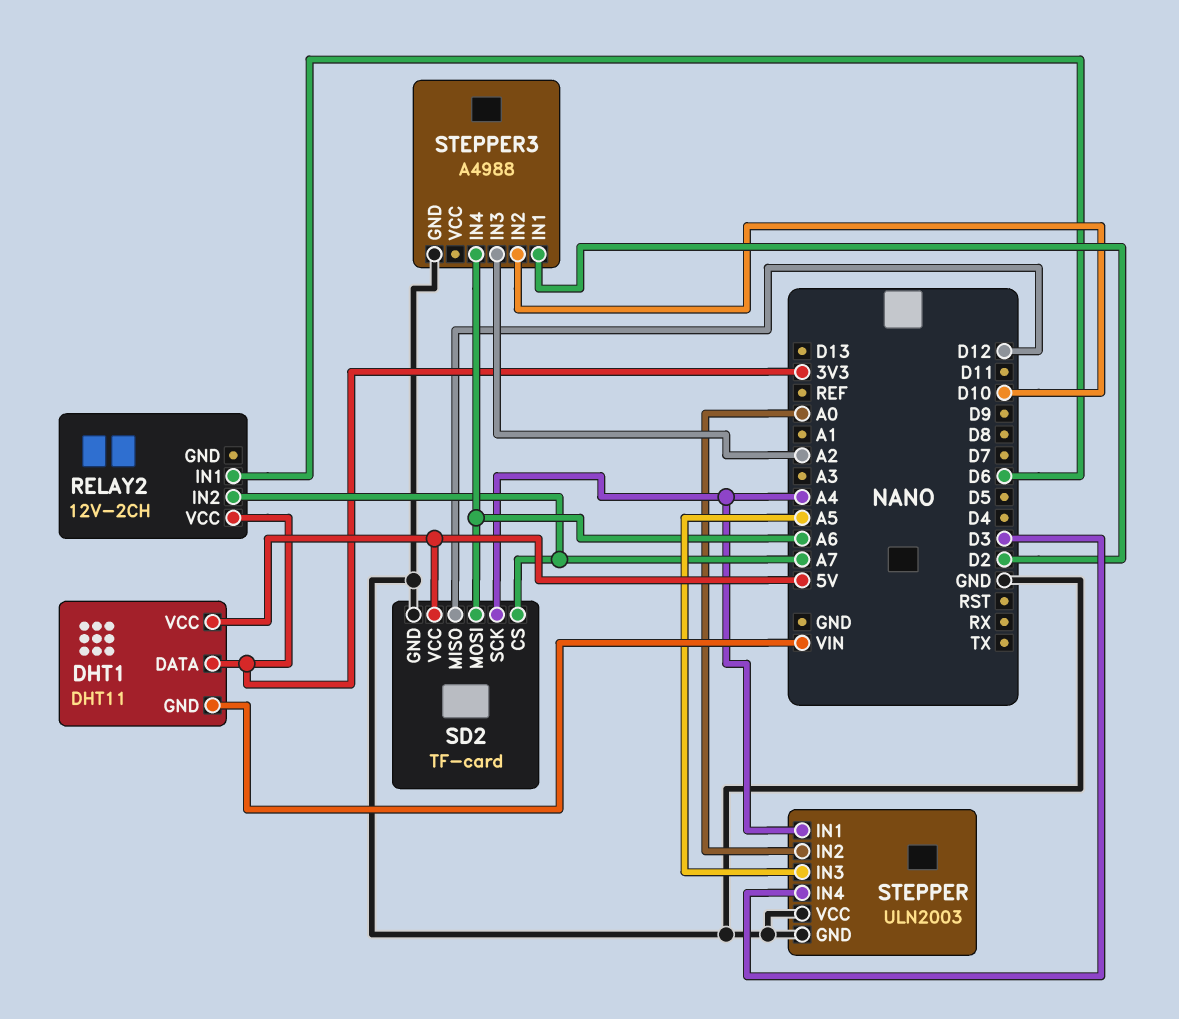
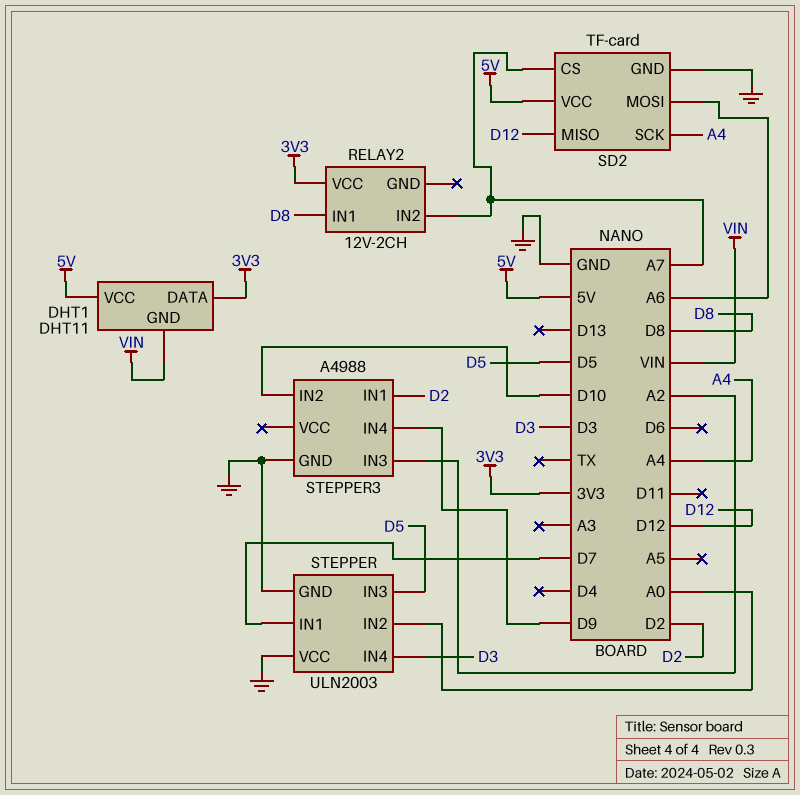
RELAY2 pin IN1: D6 -> D8
STEPPER pin IN1: A4 -> D7
STEPPER pin IN3: A5 -> D5
STEPPER3 pin IN4: A6 -> D9

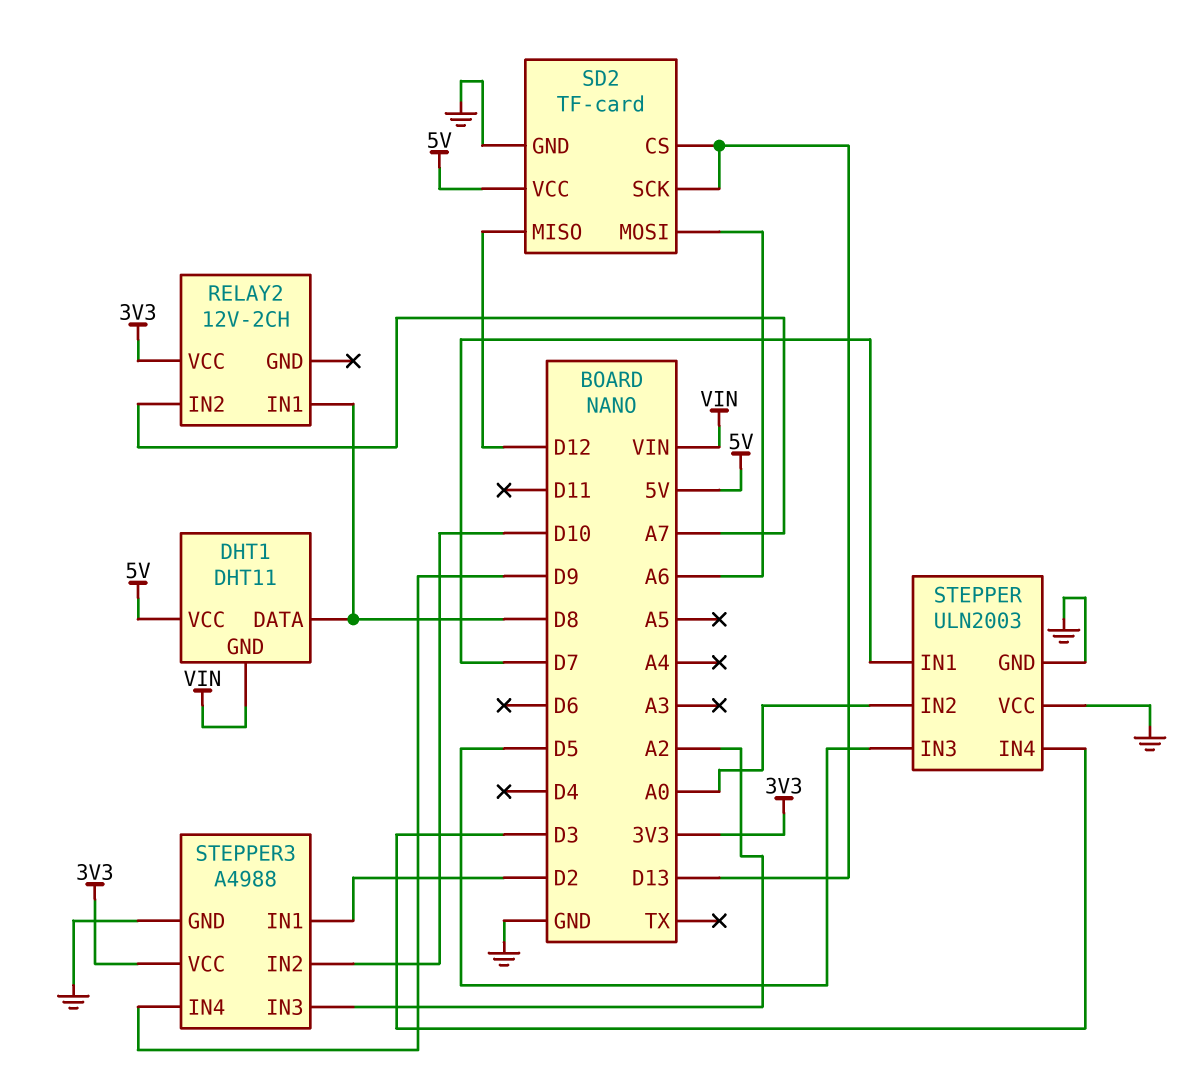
DHT1 pin DATA: 3V3 -> D8
SD2 pin CS: A7 -> D13
SD2 pin SCK: A4 -> D13
STEPPER3 pin VCC: none -> 3V3

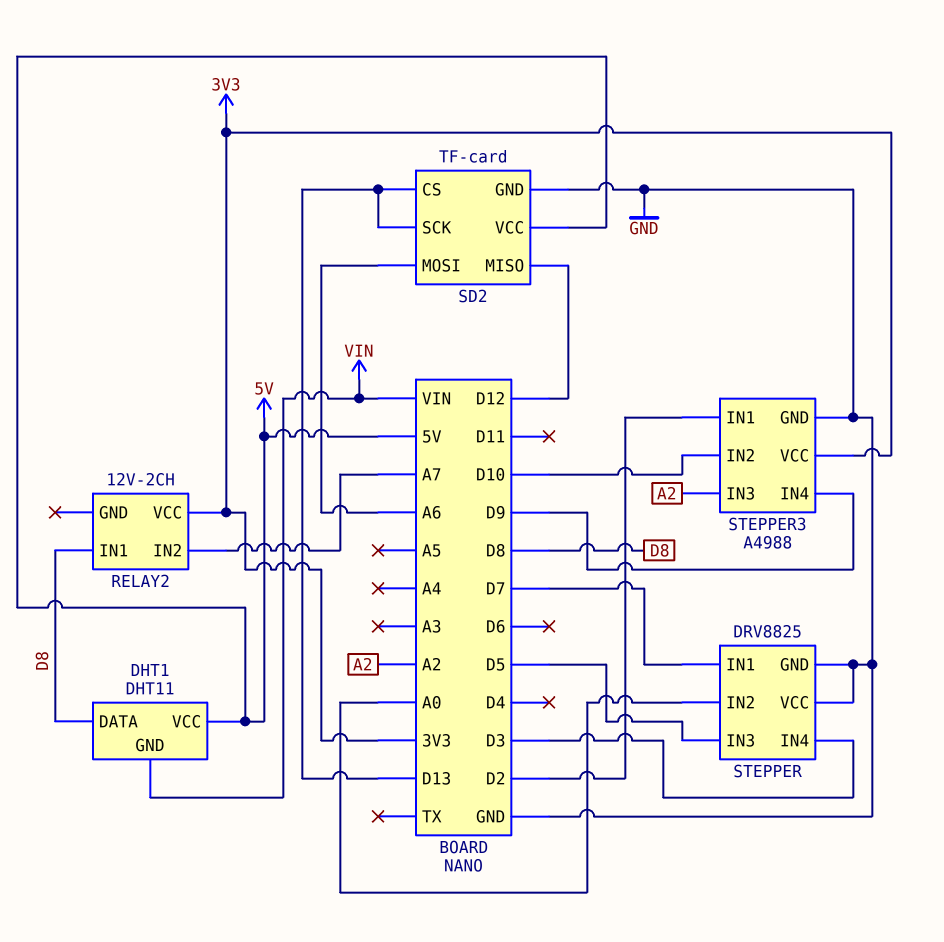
STEPPER: ULN2003 -> DRV8825

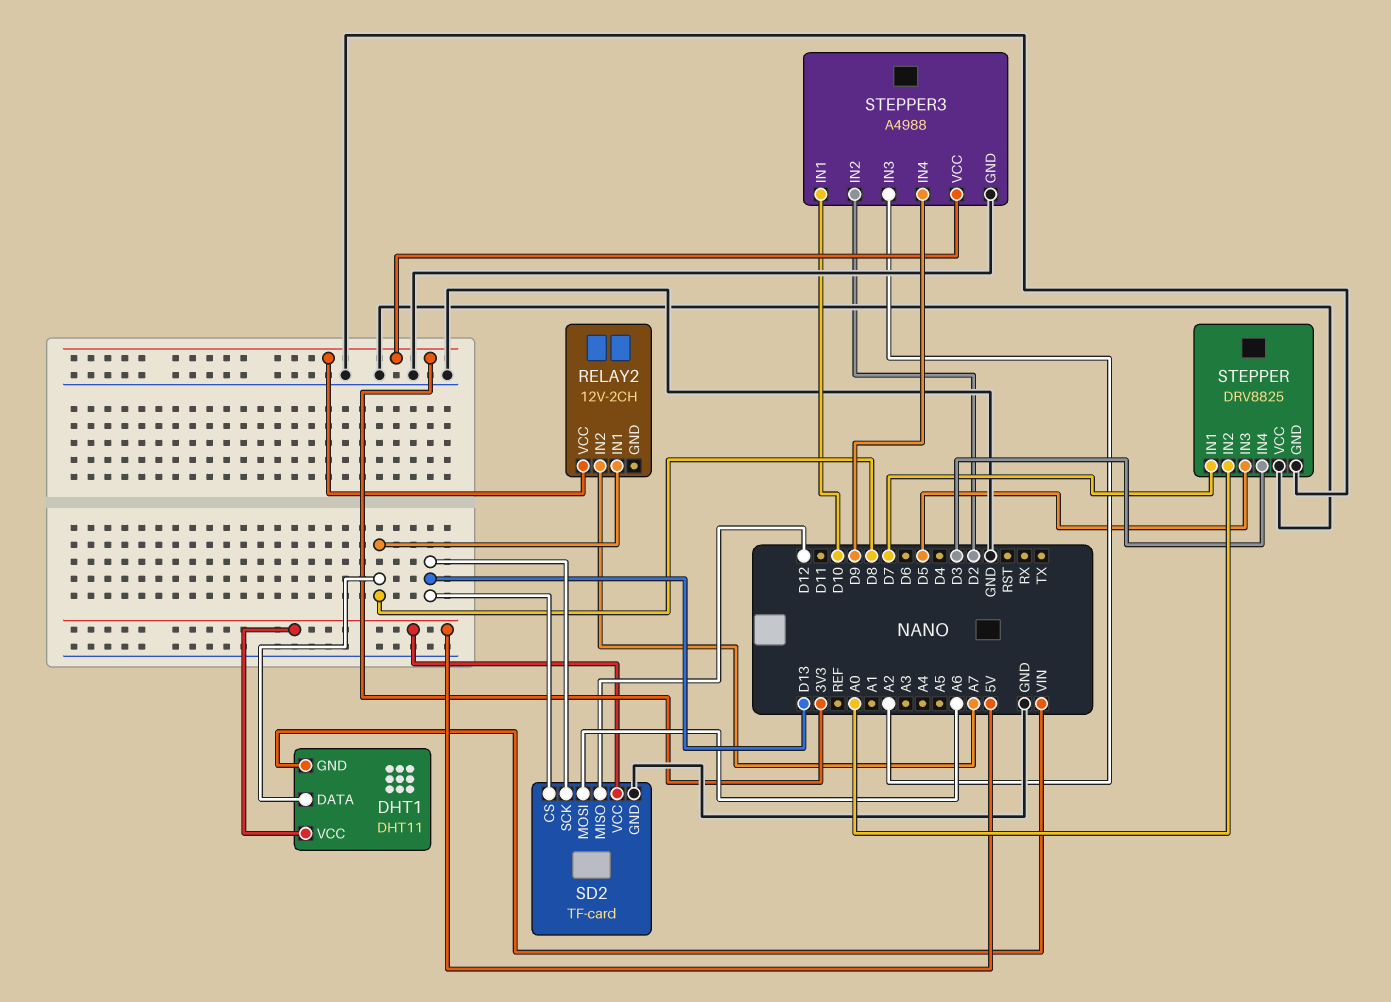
STEPPER3 pin IN1: D2 -> D10
STEPPER3 pin IN2: D10 -> D2

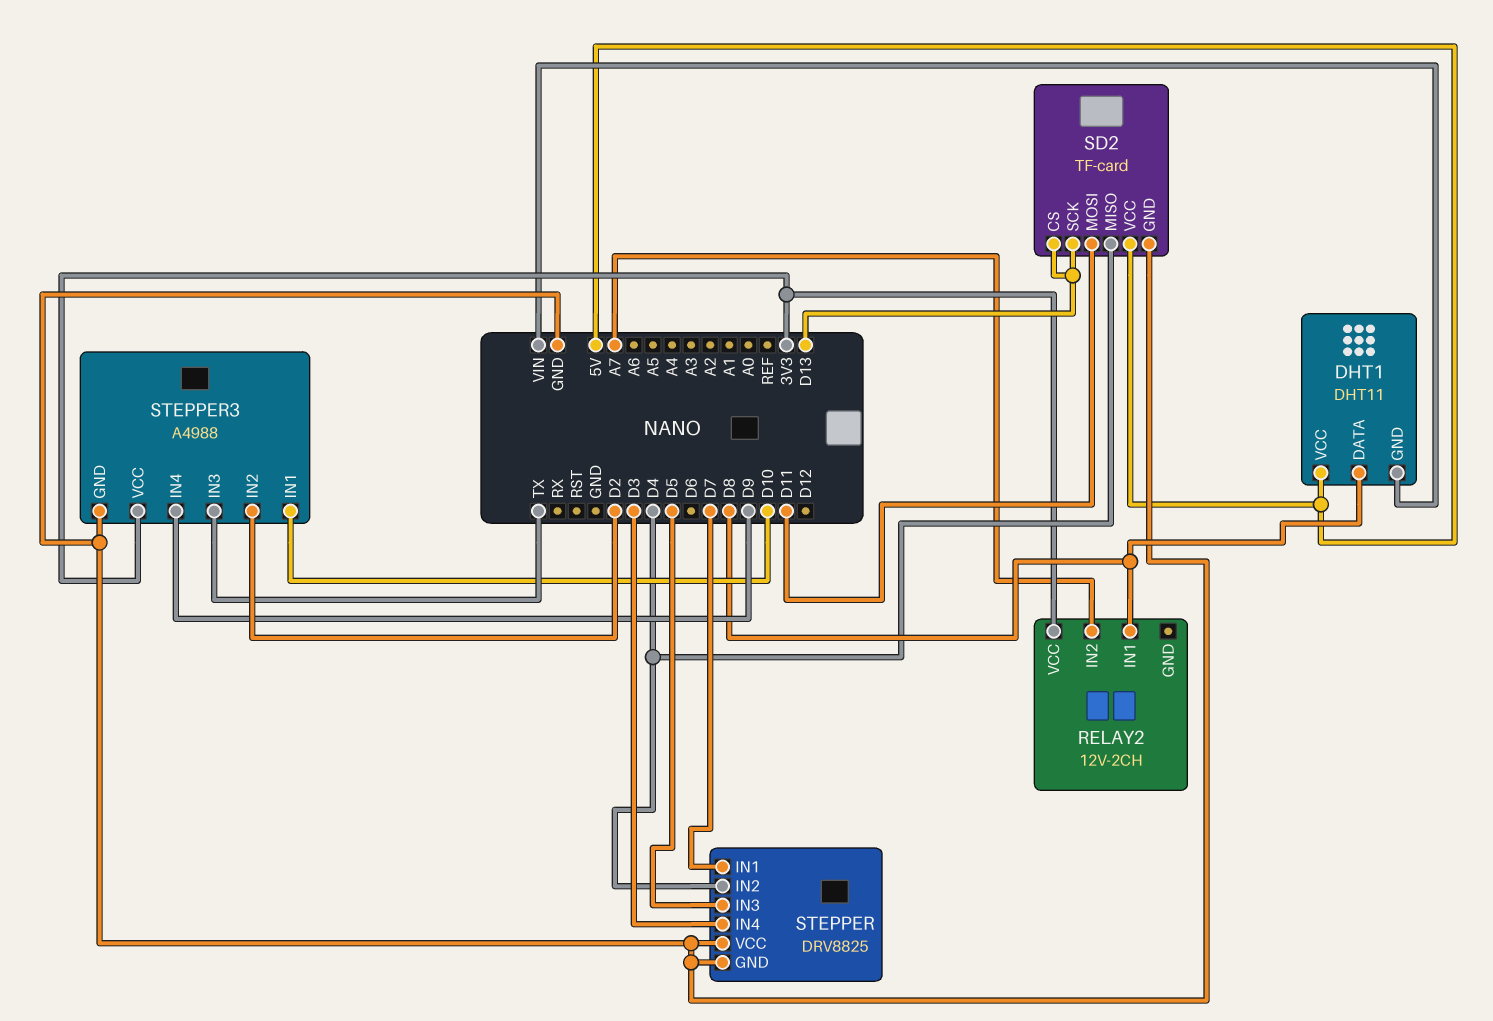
SD2 pin MISO: D12 -> D4
SD2 pin MOSI: A6 -> D11
STEPPER pin IN2: A0 -> D4
STEPPER3 pin IN3: A2 -> TX

